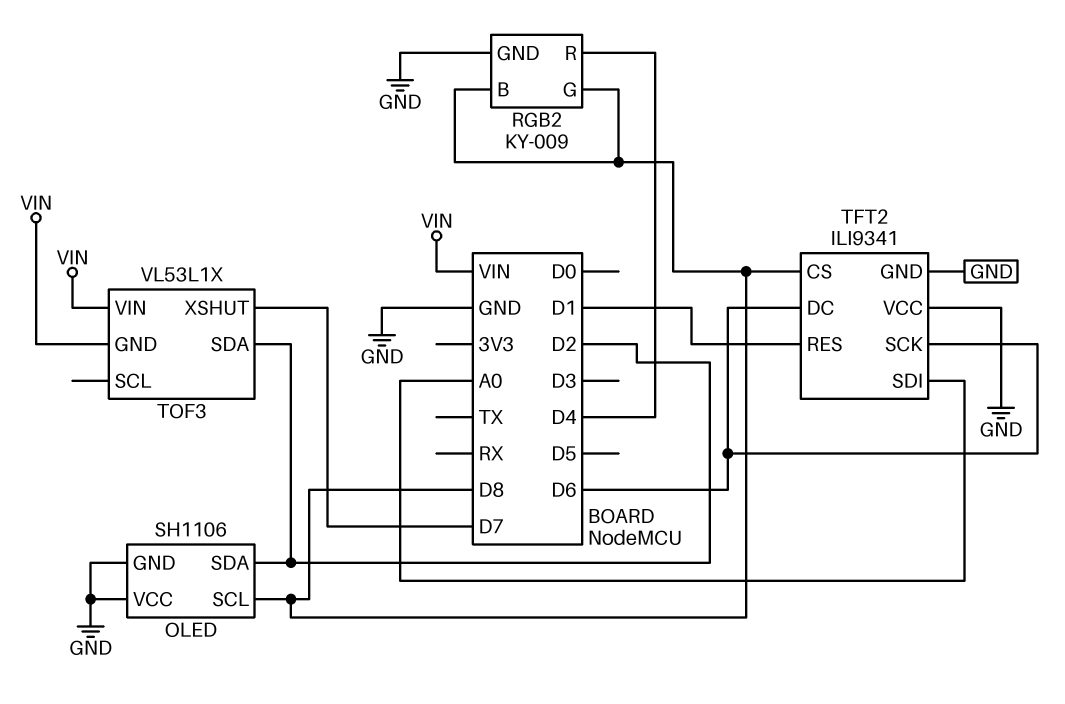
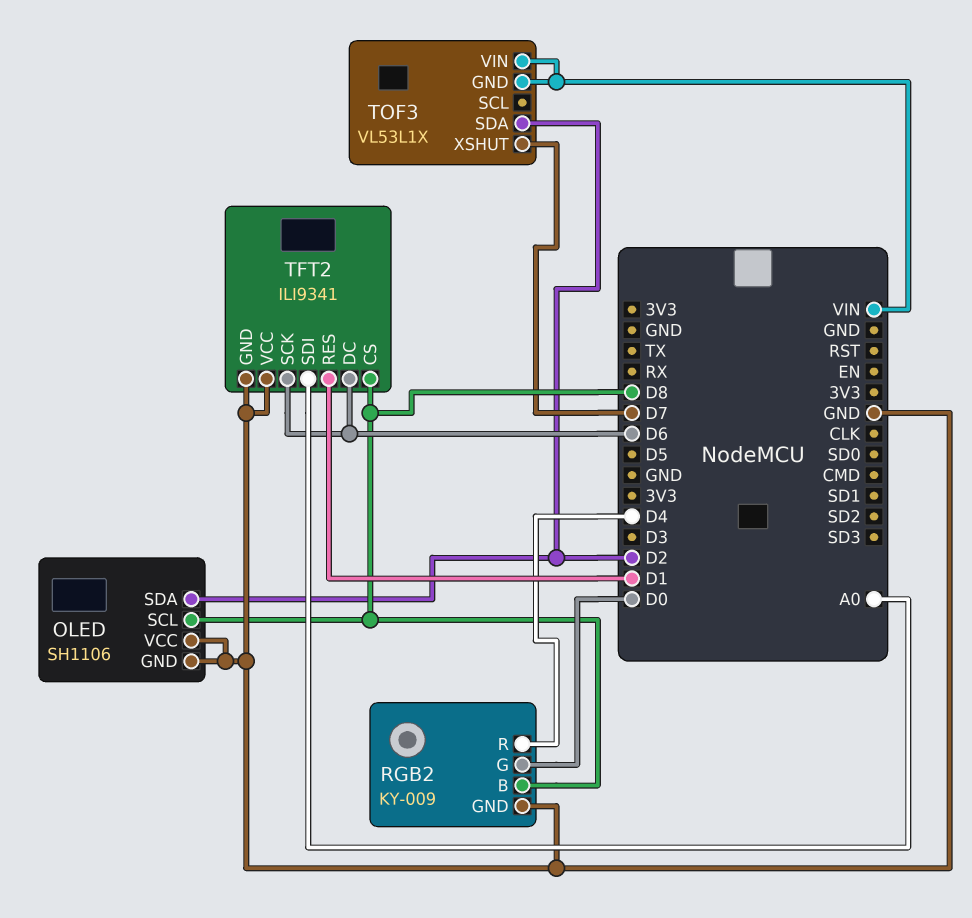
RGB2 pin G: D8 -> D0

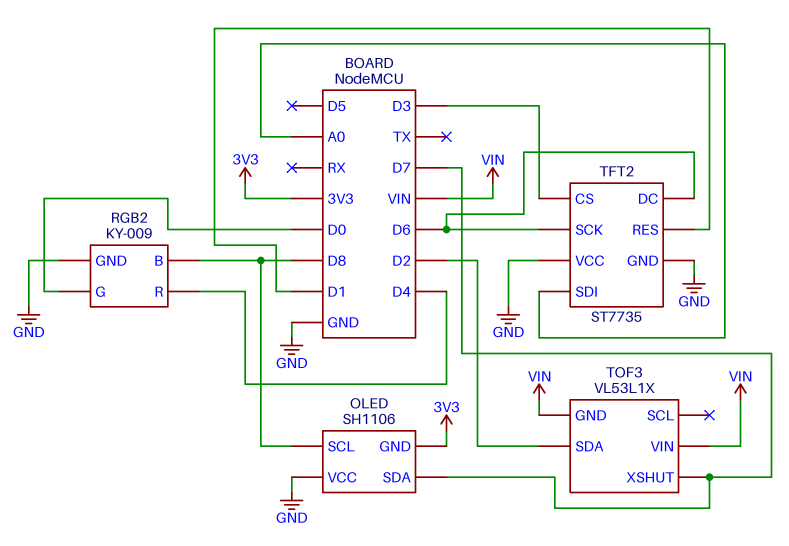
OLED pin GND: GND -> 3V3
OLED pin SDA: D2 -> D7
TFT2: ILI9341 -> ST7735
TFT2 pin CS: D8 -> D3

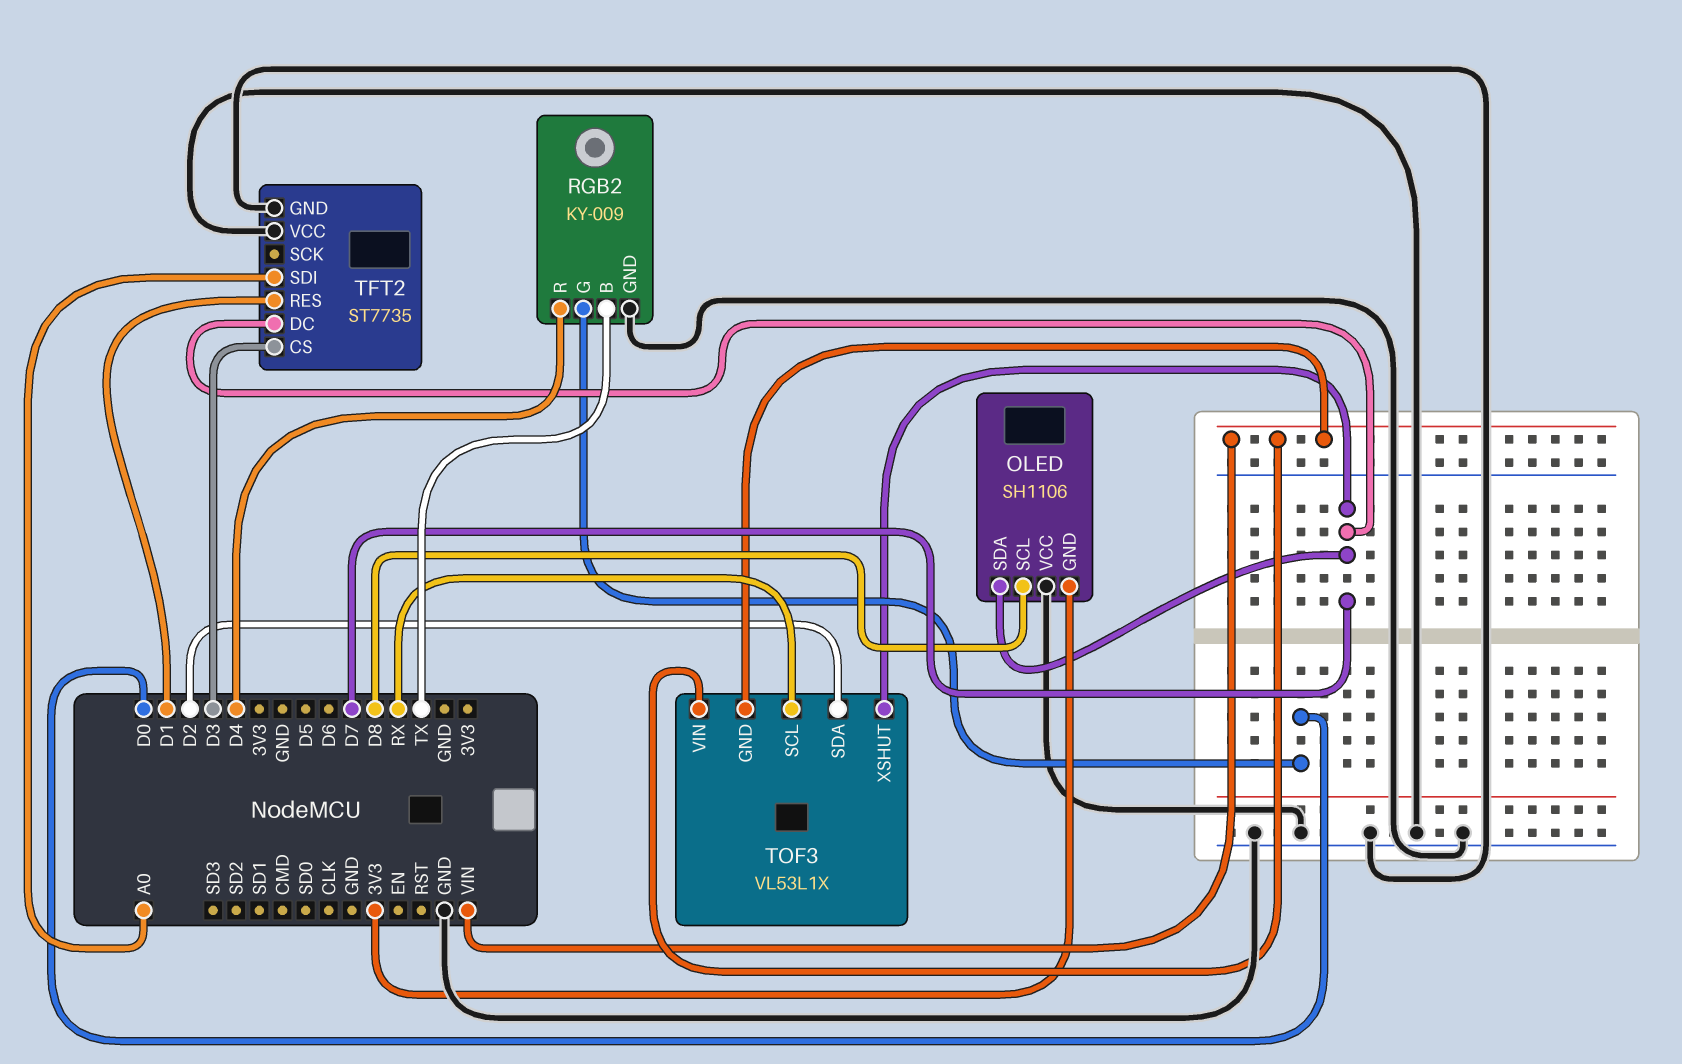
RGB2 pin B: D8 -> TX
TFT2 pin DC: D6 -> D7
TFT2 pin SCK: D6 -> none
TOF3 pin SCL: none -> RX

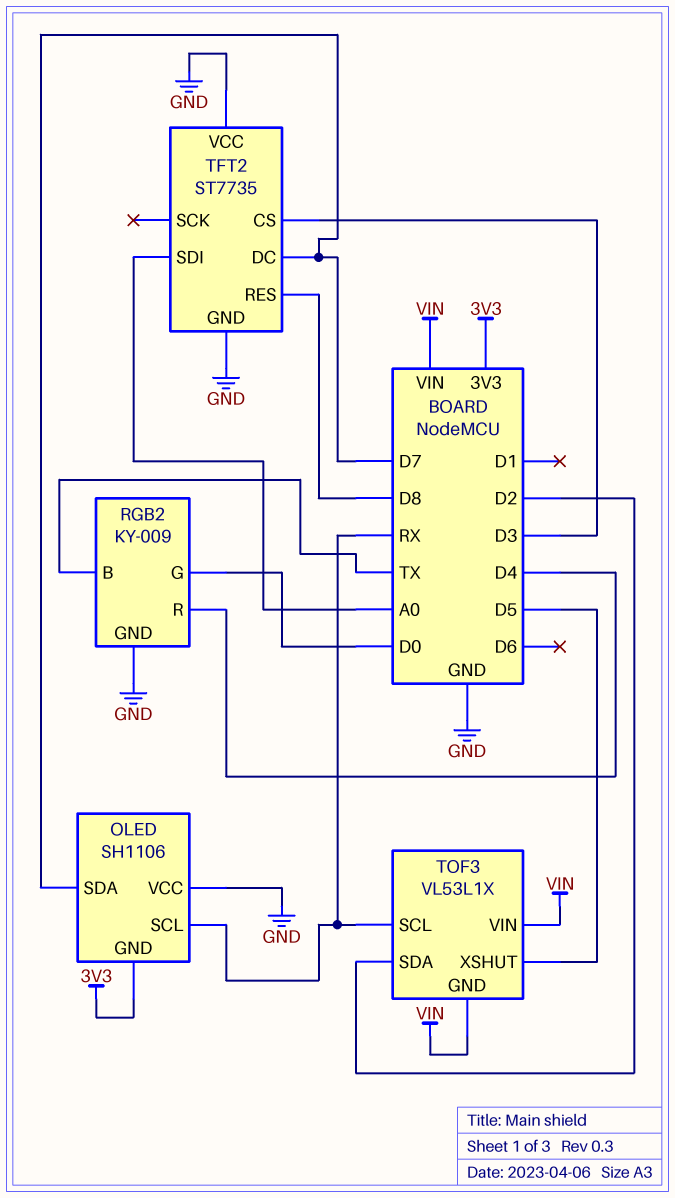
OLED pin SCL: D8 -> RX
TFT2 pin RES: D1 -> D8
TOF3 pin XSHUT: D7 -> D5

